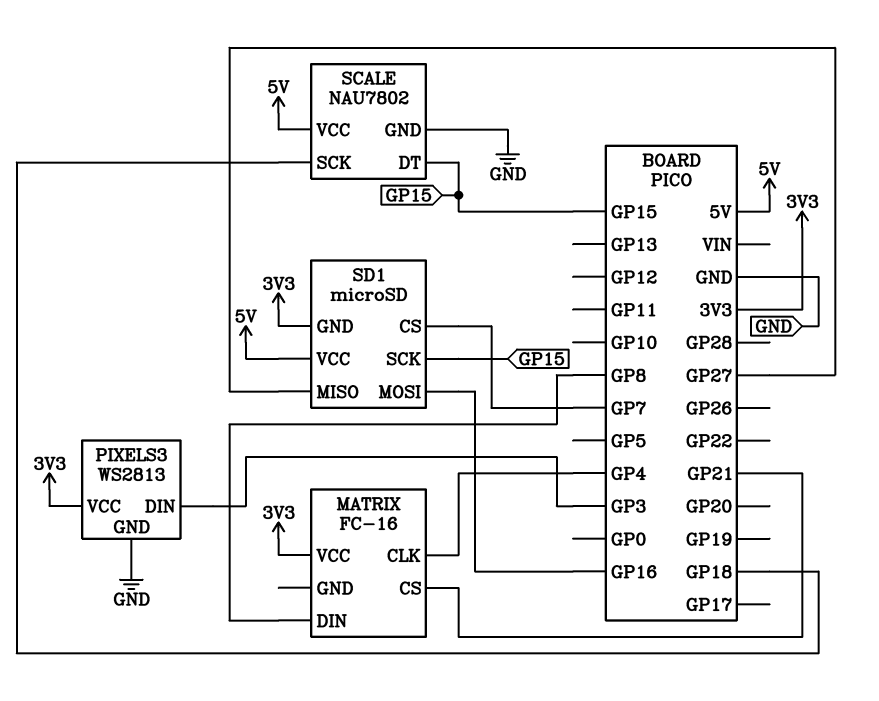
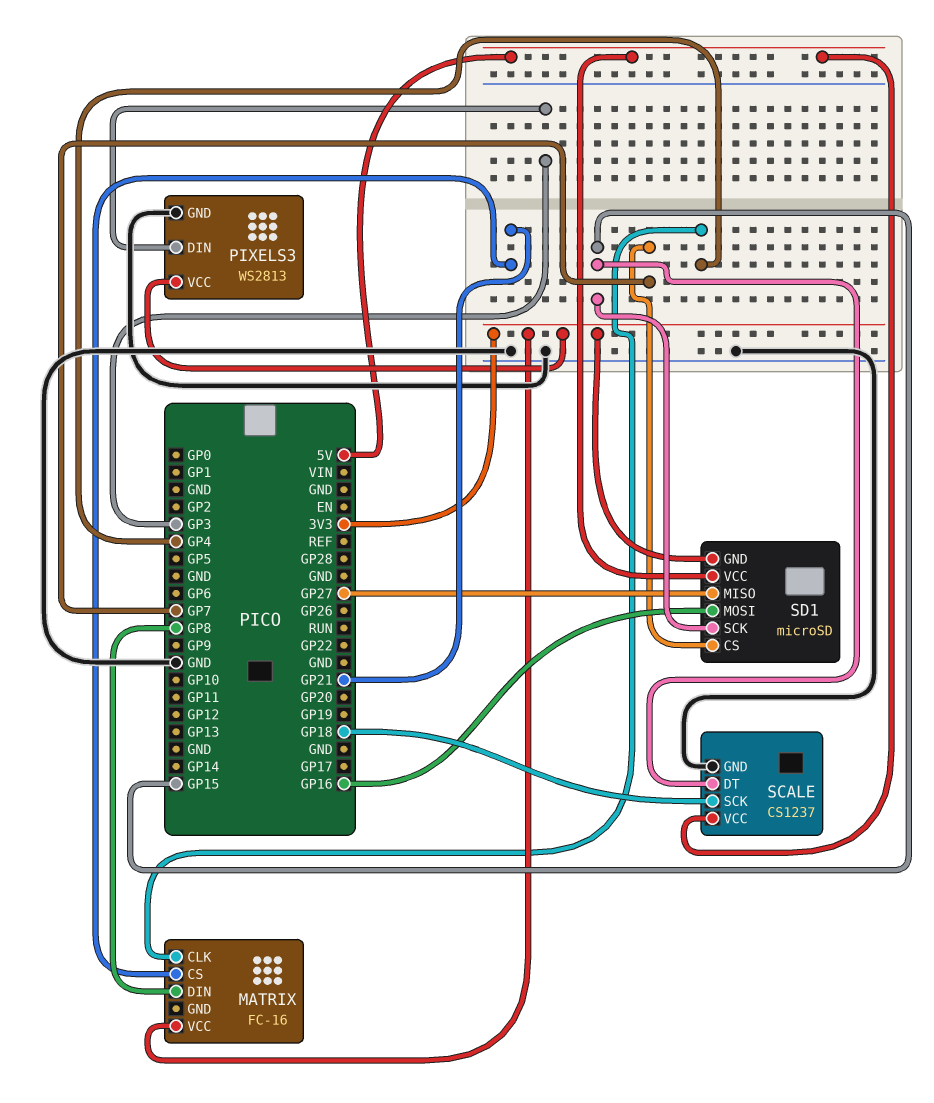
SCALE: NAU7802 -> CS1237

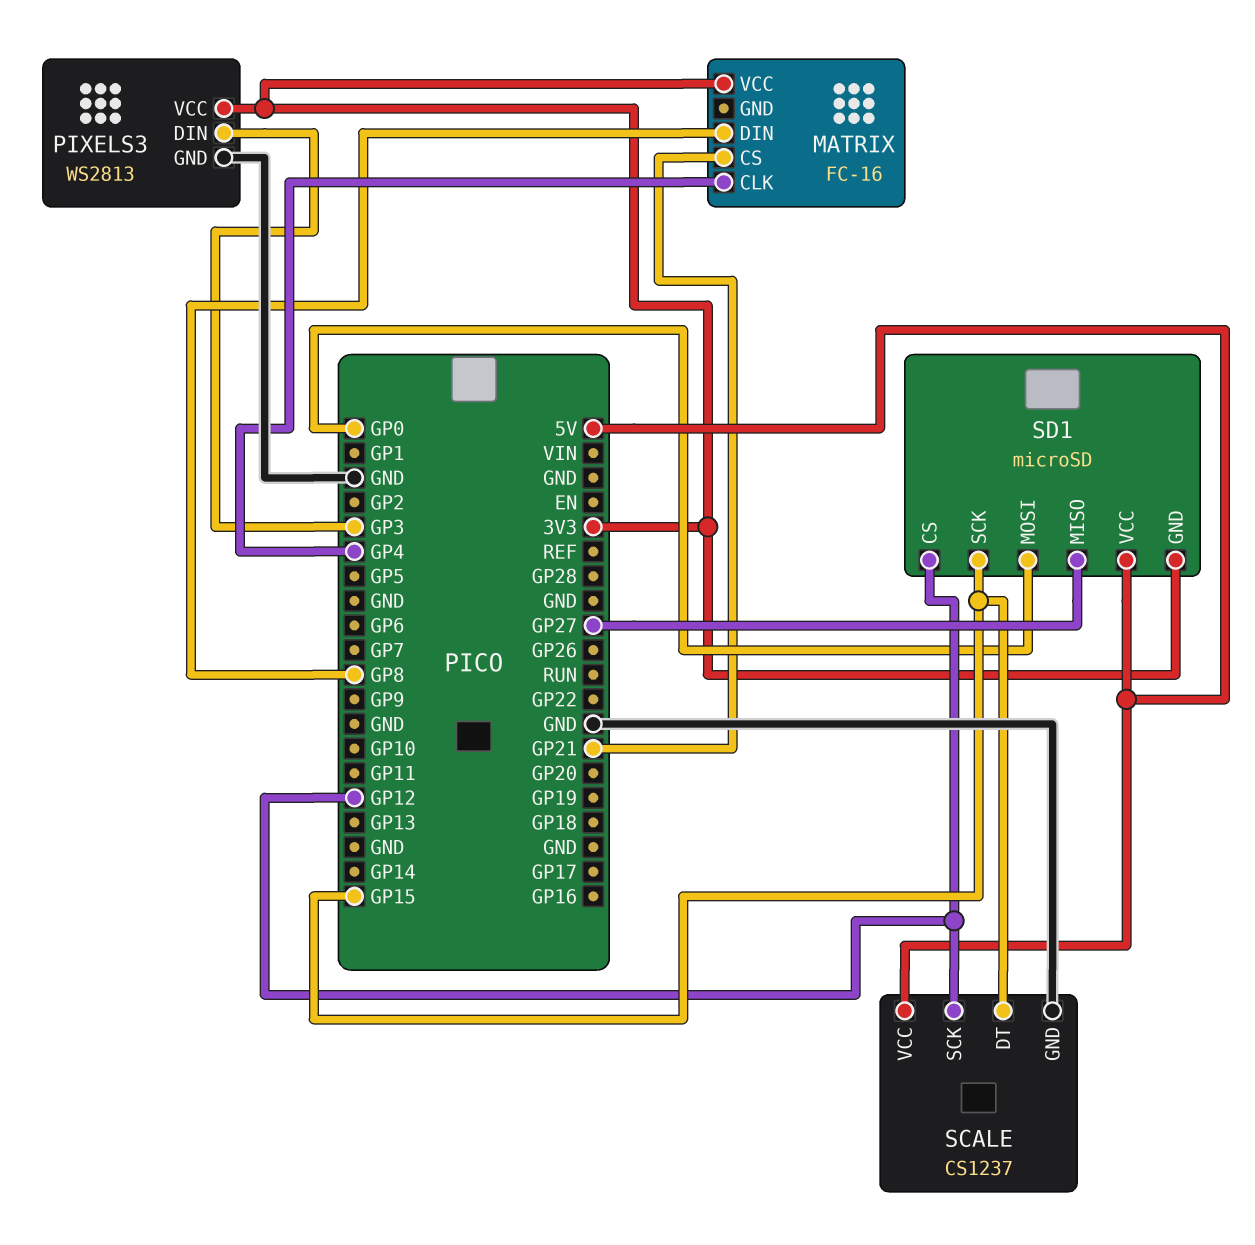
SCALE pin SCK: GP18 -> GP12
SD1 pin CS: GP7 -> GP12
SD1 pin MOSI: GP16 -> GP0

